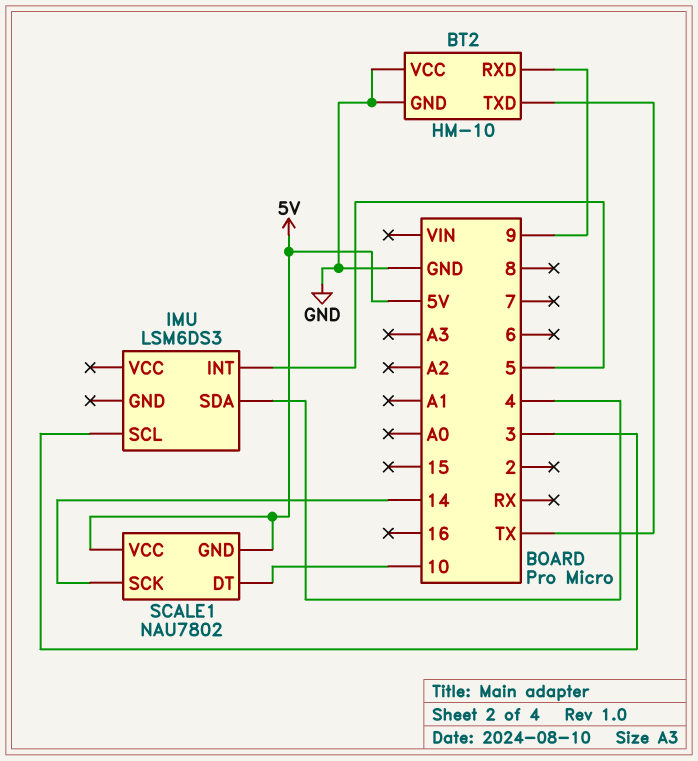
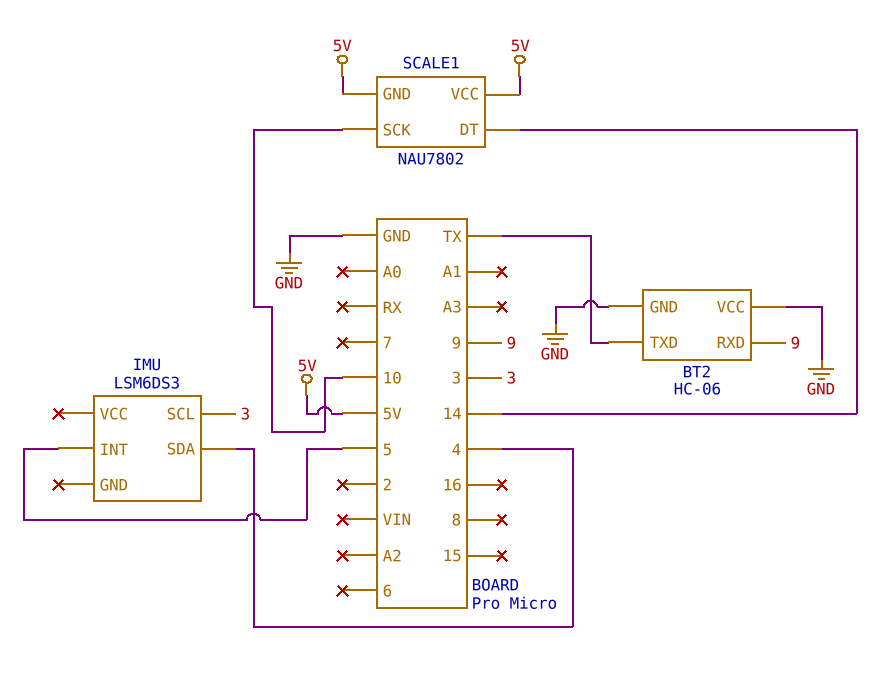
BT2: HM-10 -> HC-06
SCALE1 pin DT: 10 -> 14
SCALE1 pin SCK: 14 -> 10

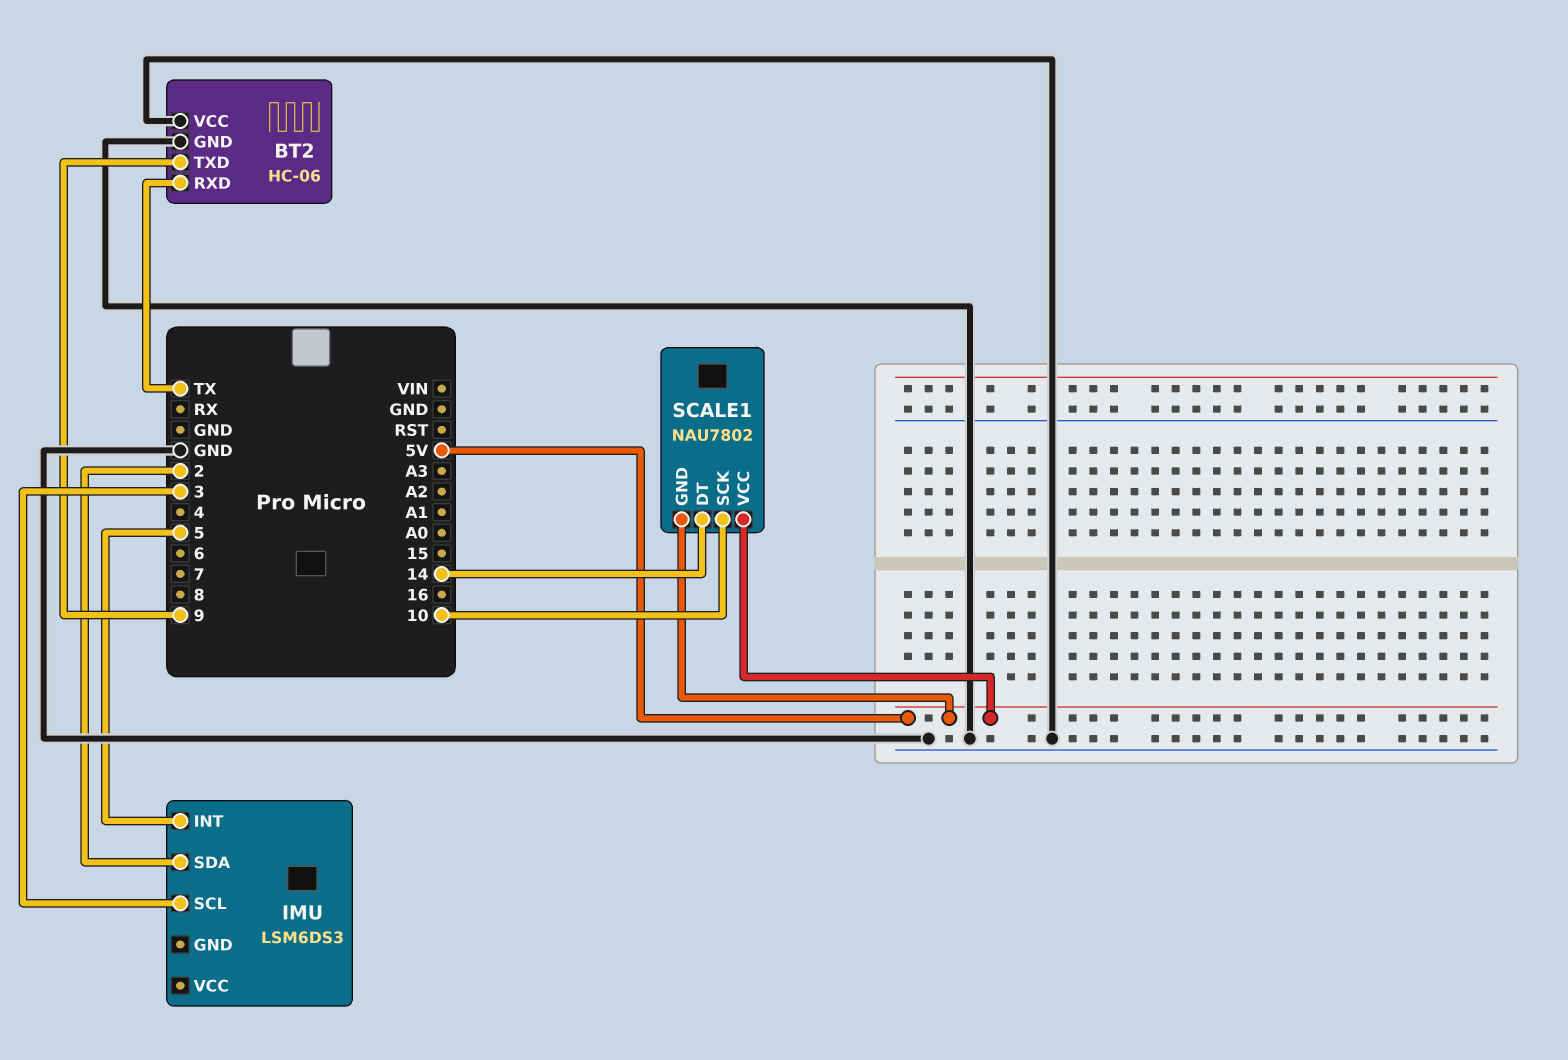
BT2 pin RXD: 9 -> TX
BT2 pin TXD: TX -> 9
IMU pin SDA: 4 -> 2

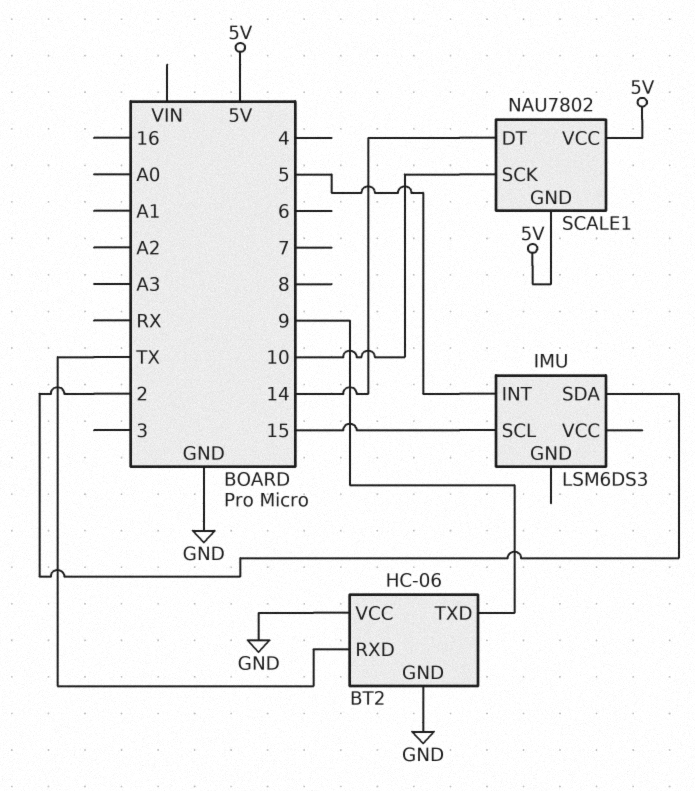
IMU pin SCL: 3 -> 15

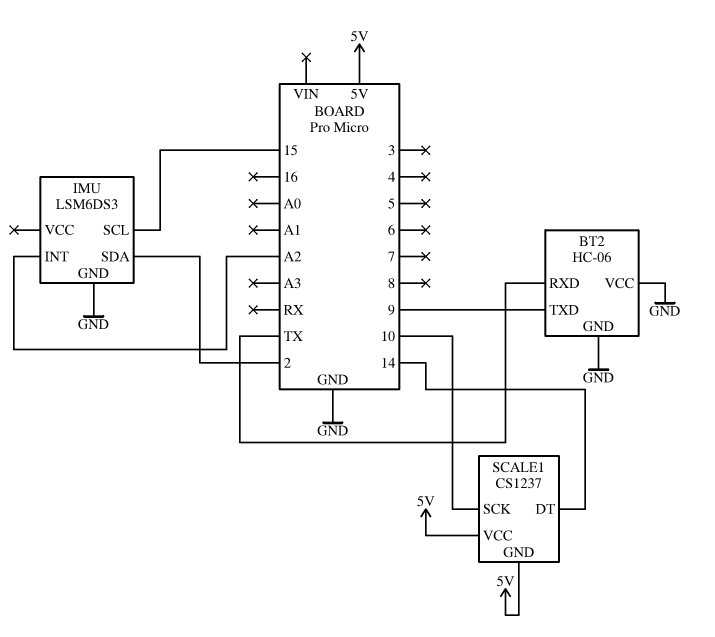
IMU pin GND: none -> GND
IMU pin INT: 5 -> A2
SCALE1: NAU7802 -> CS1237

